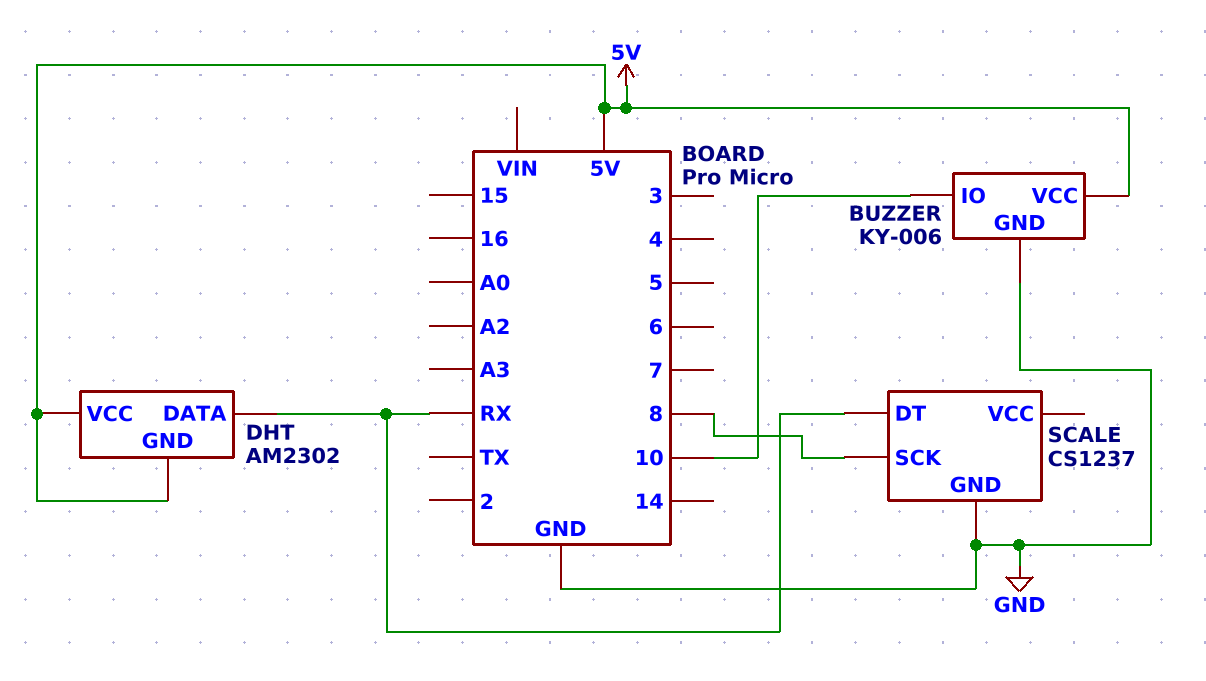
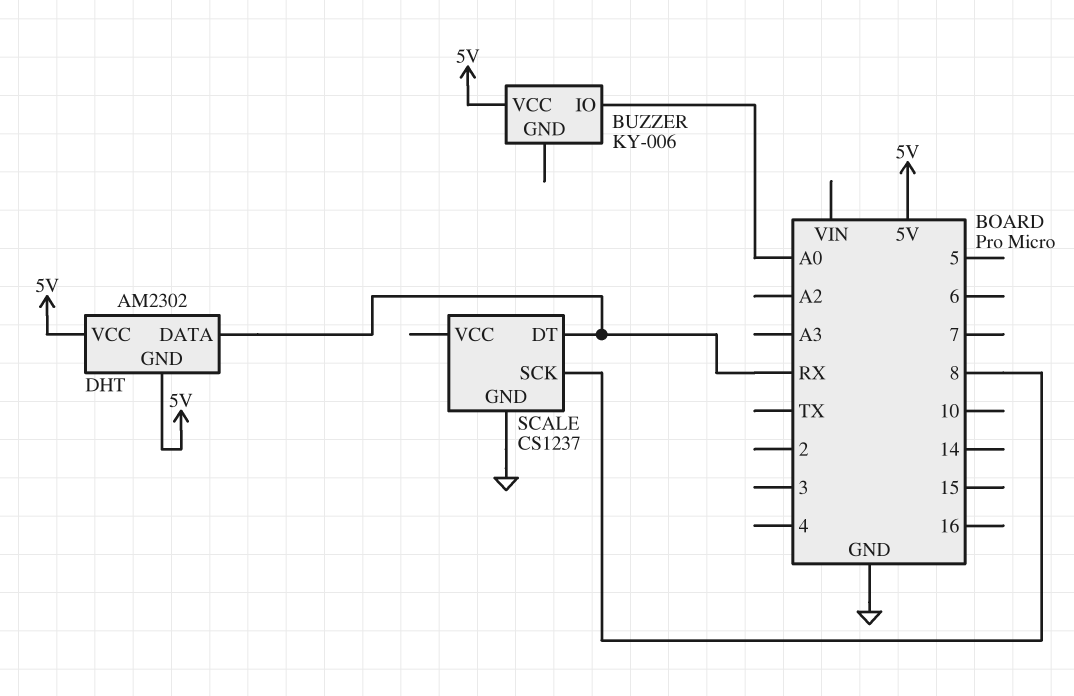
BUZZER pin GND: GND -> none
BUZZER pin IO: 10 -> A0

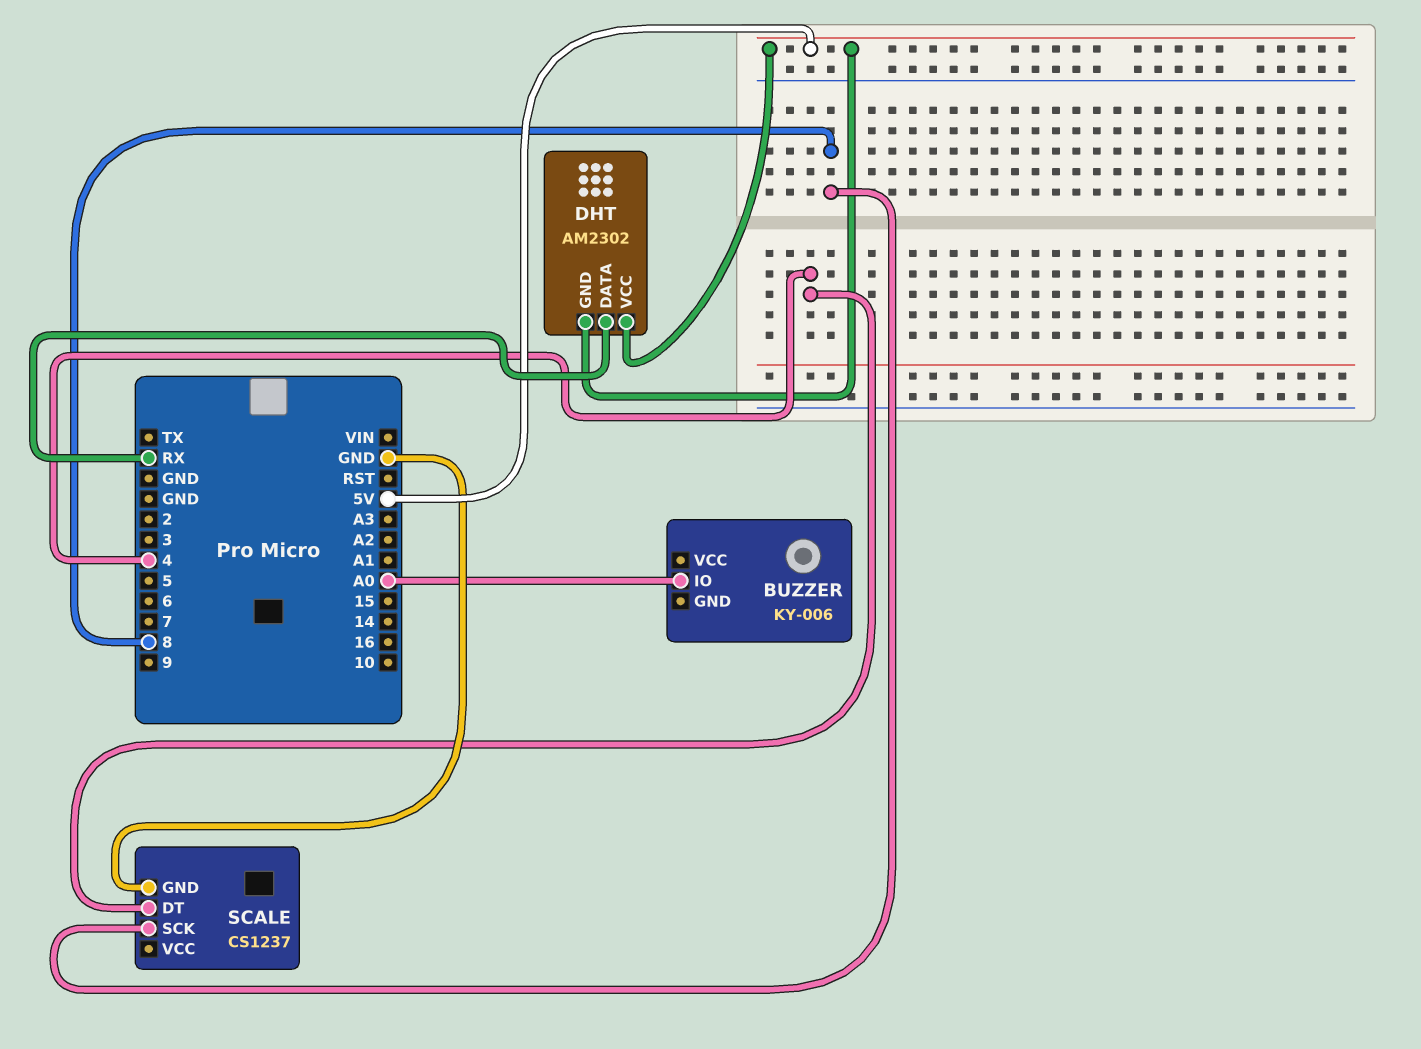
BUZZER pin VCC: 5V -> none
SCALE pin DT: RX -> 4

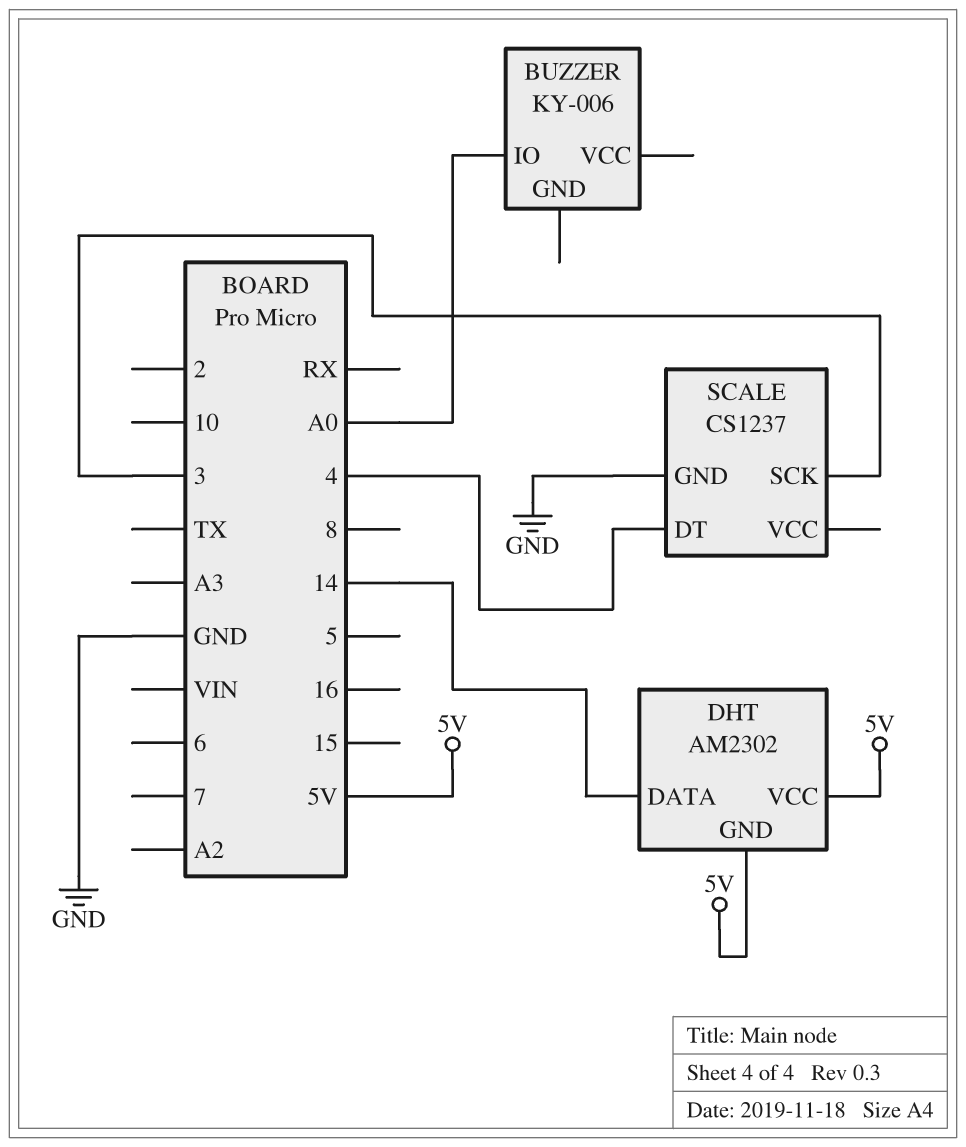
DHT pin DATA: RX -> 14
SCALE pin SCK: 8 -> 3

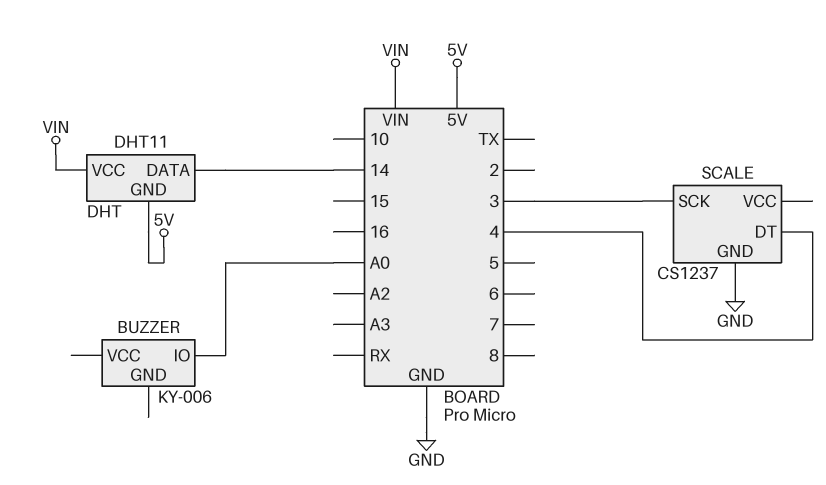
DHT: AM2302 -> DHT11
DHT pin VCC: 5V -> VIN

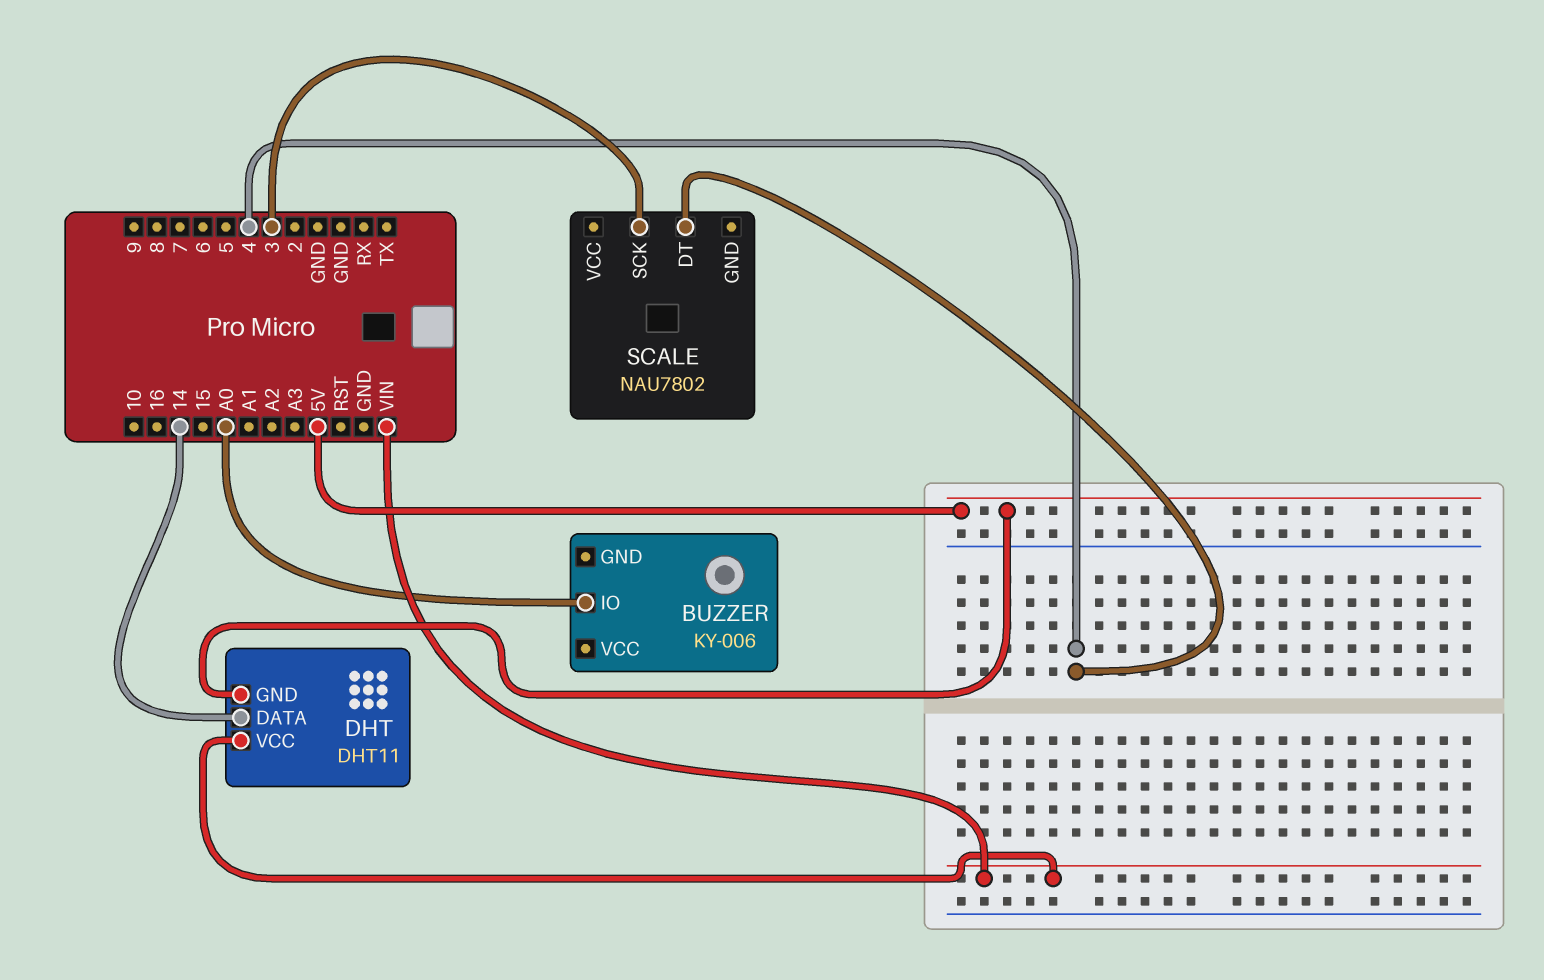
SCALE: CS1237 -> NAU7802
SCALE pin GND: GND -> none

